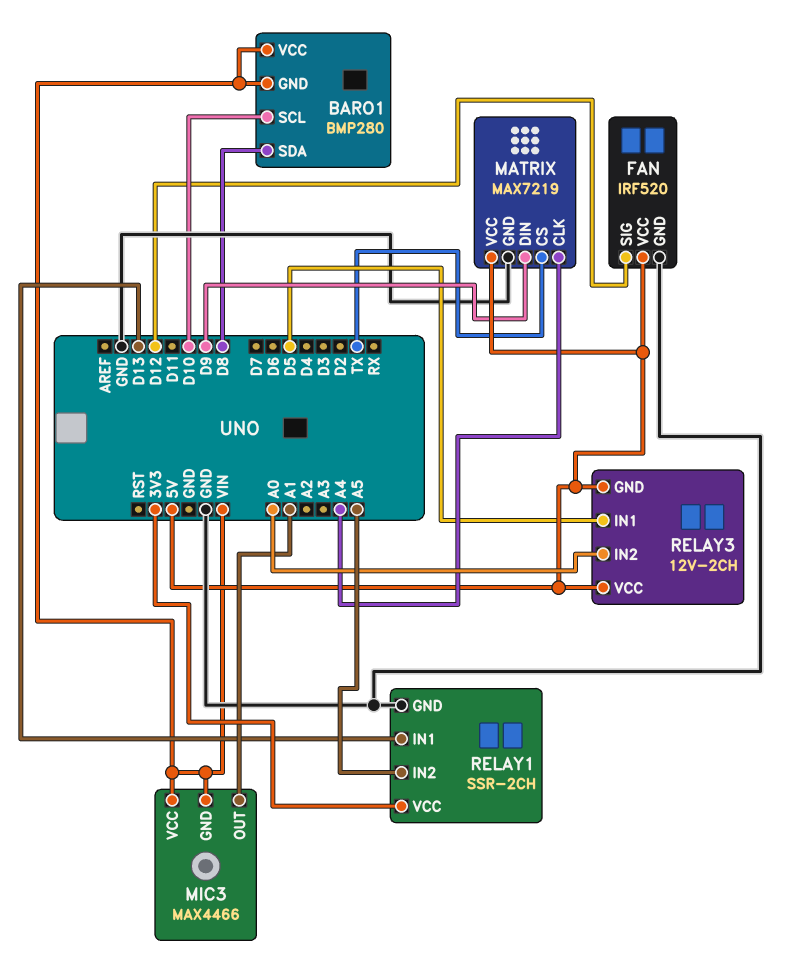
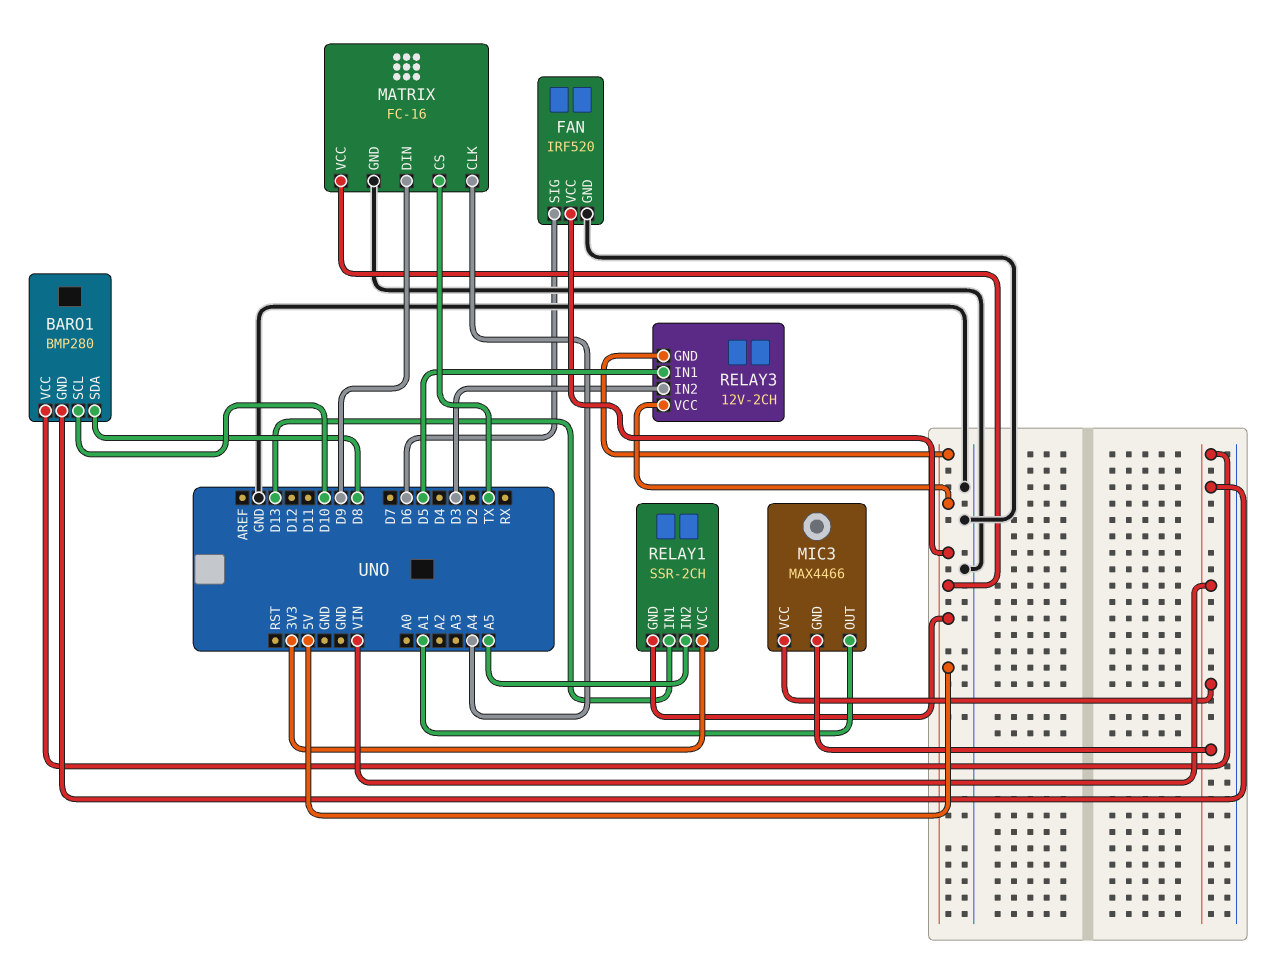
FAN pin SIG: D12 -> D6
MATRIX: MAX7219 -> FC-16
RELAY1 pin GND: GND -> 5V
RELAY3 pin IN2: A0 -> D3

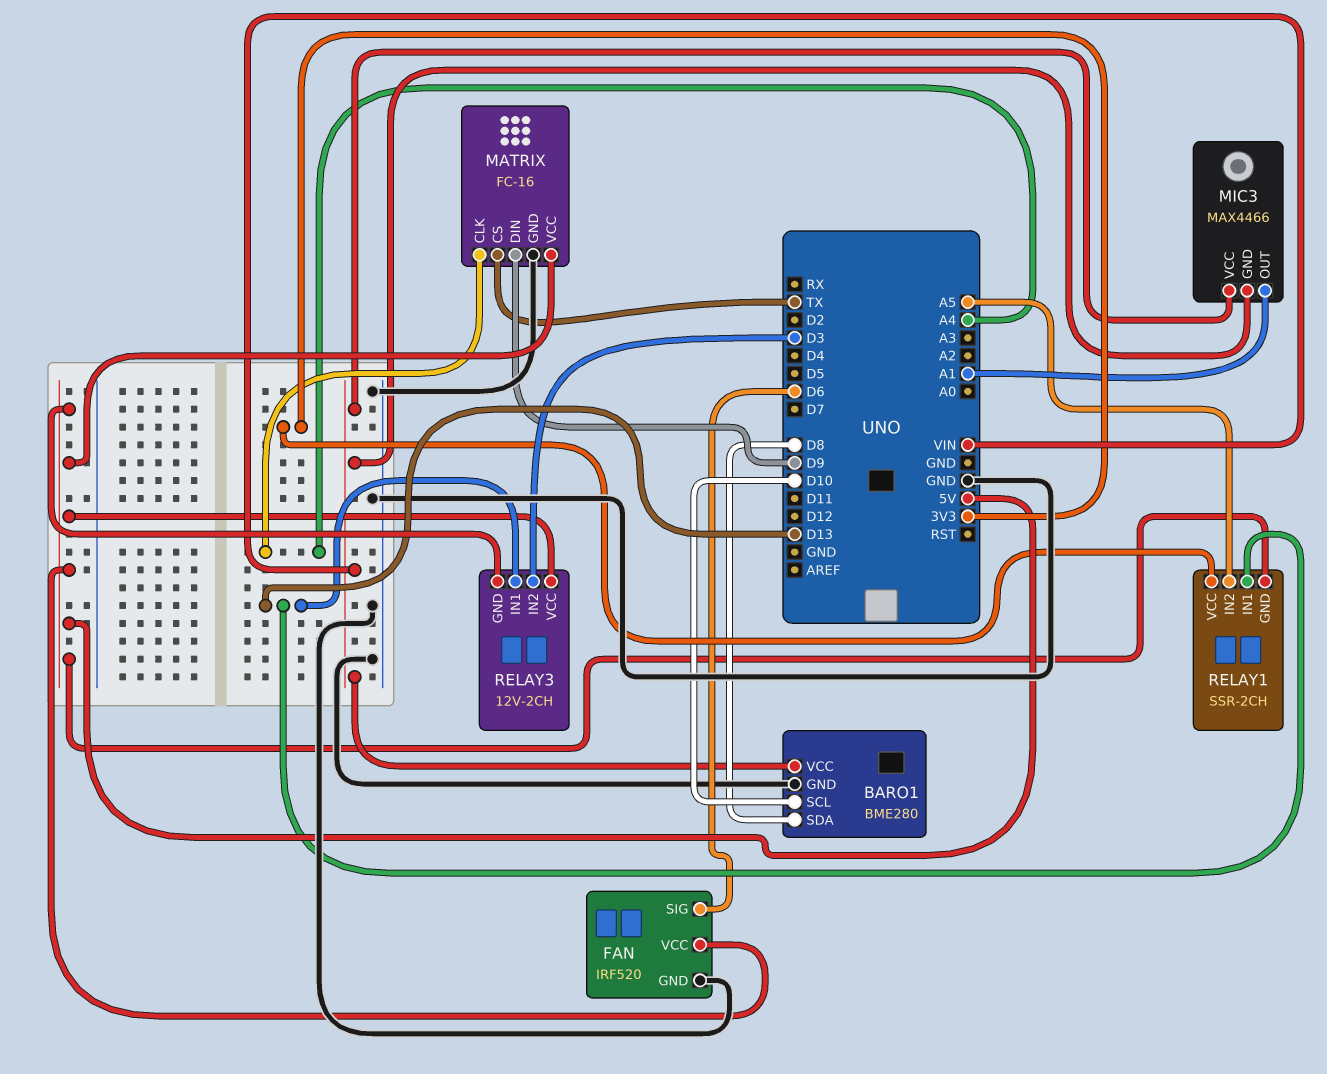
BARO1: BMP280 -> BME280
BARO1 pin GND: VIN -> GND
RELAY3 pin IN1: D5 -> D13

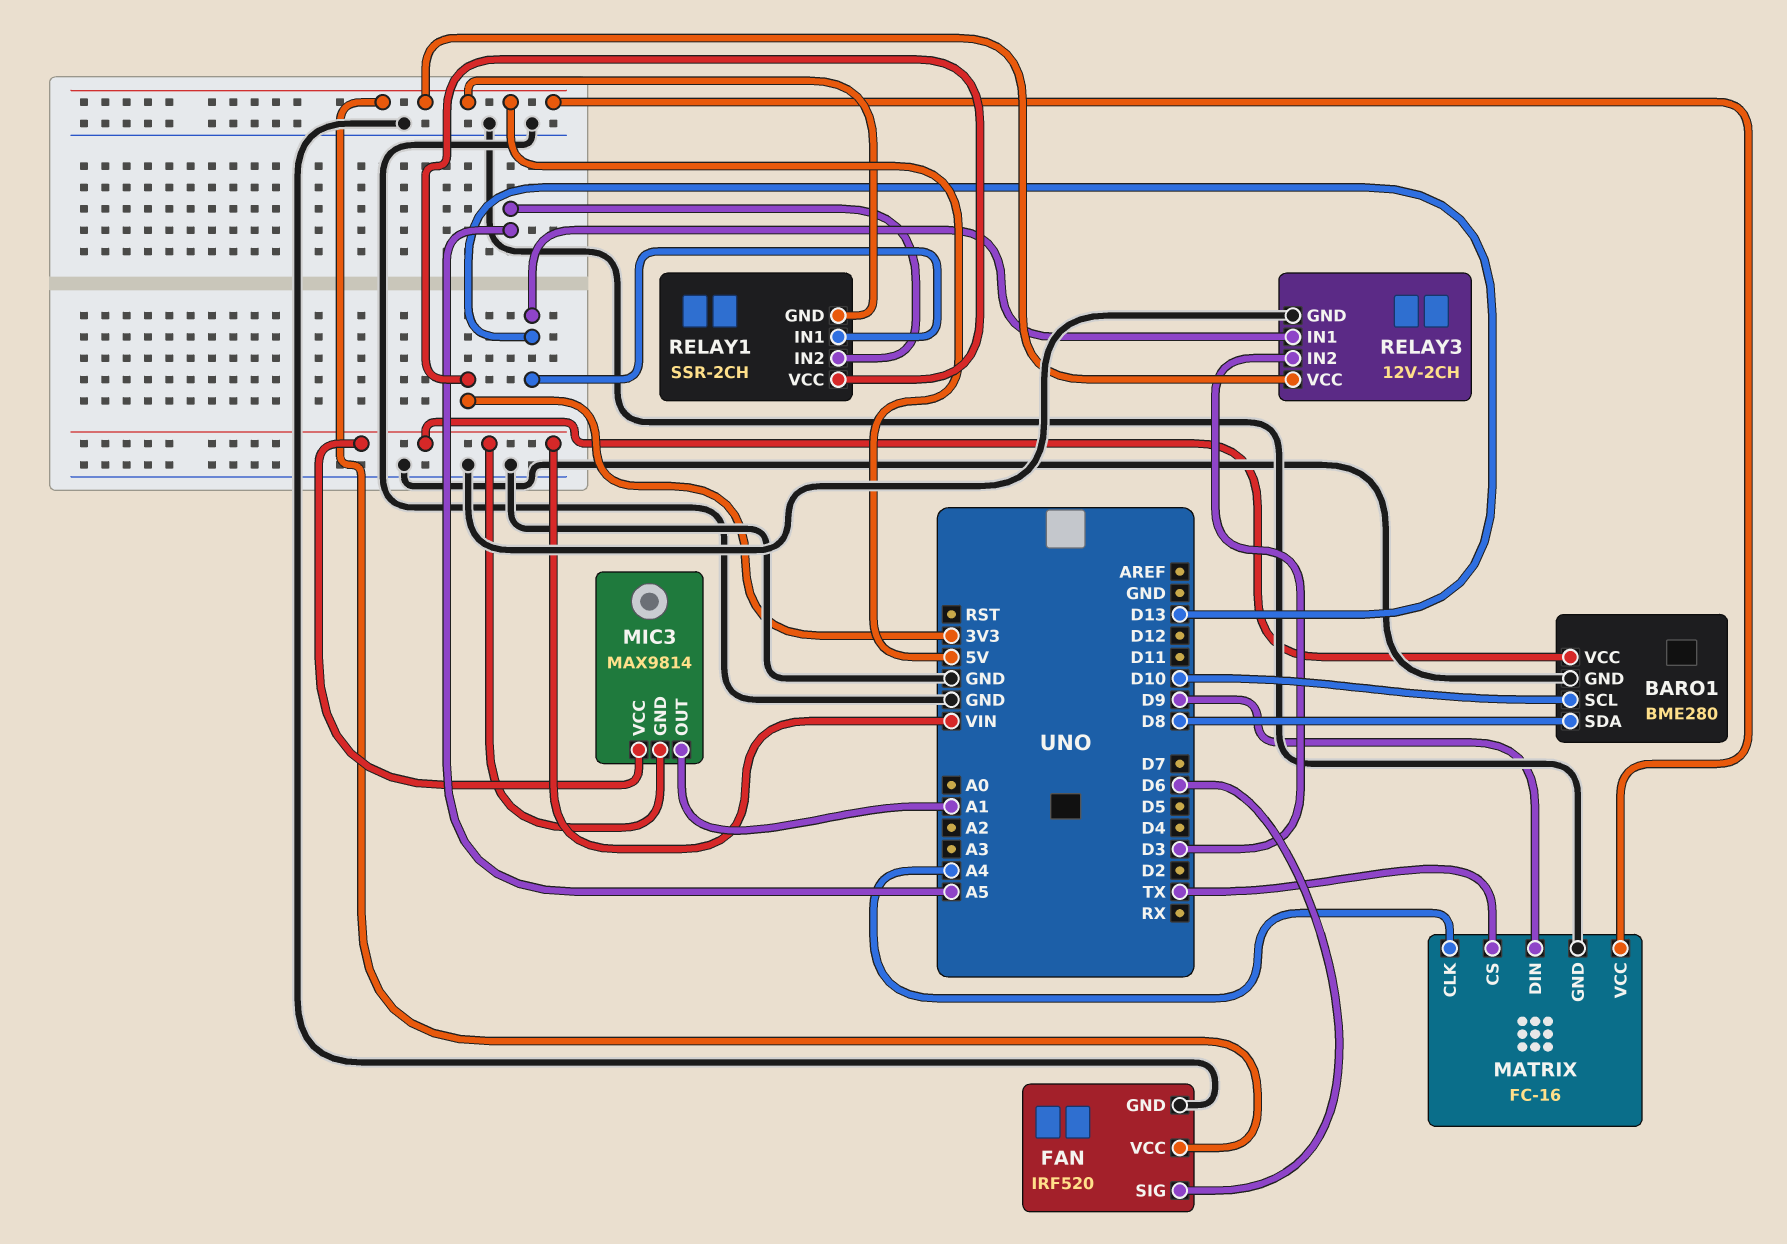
MIC3: MAX4466 -> MAX9814
RELAY3 pin GND: 5V -> GND

